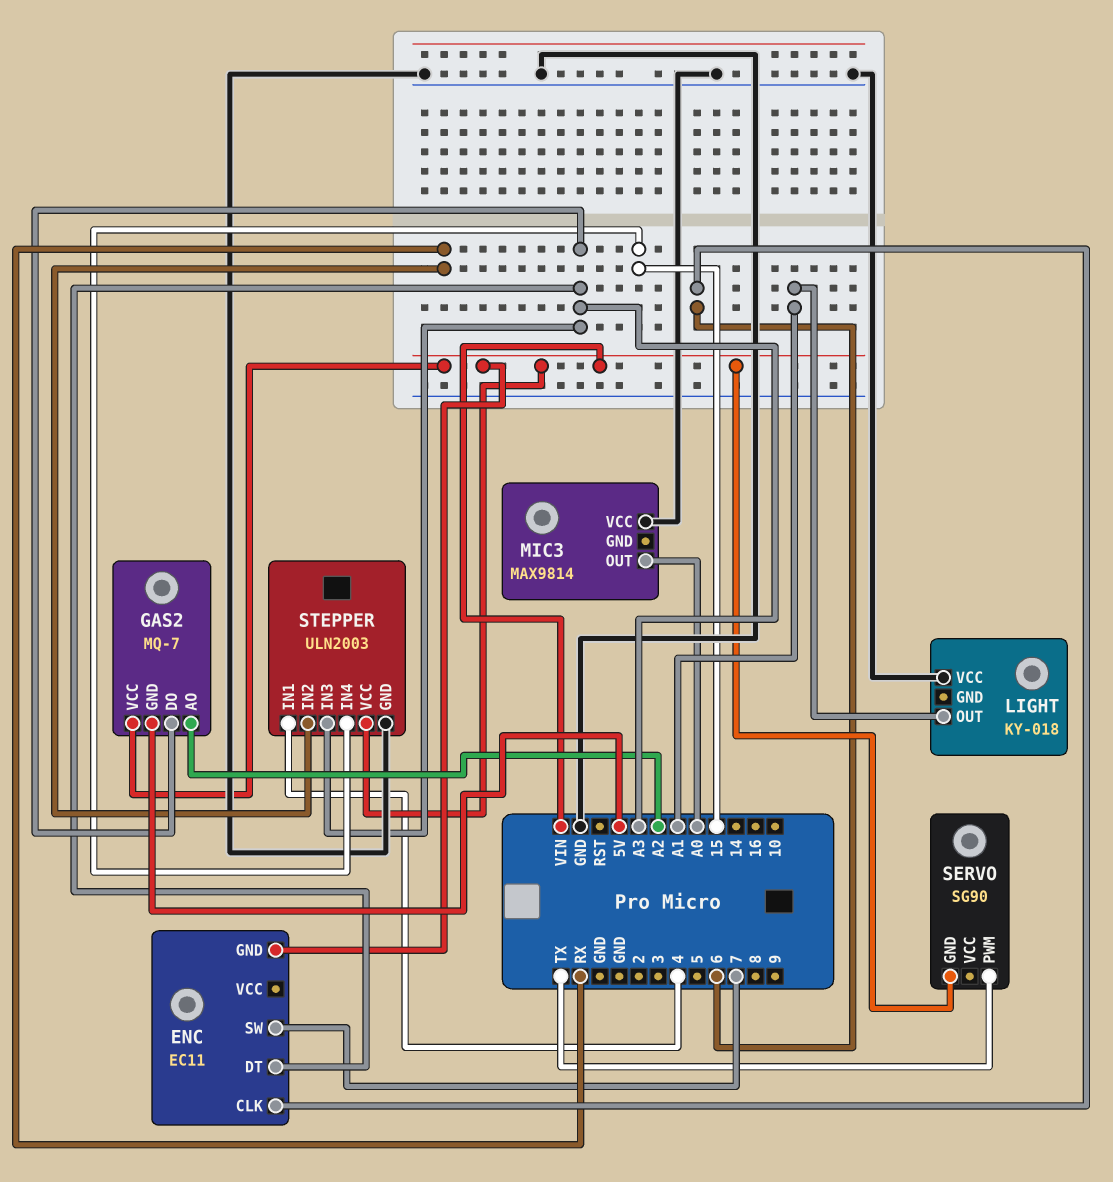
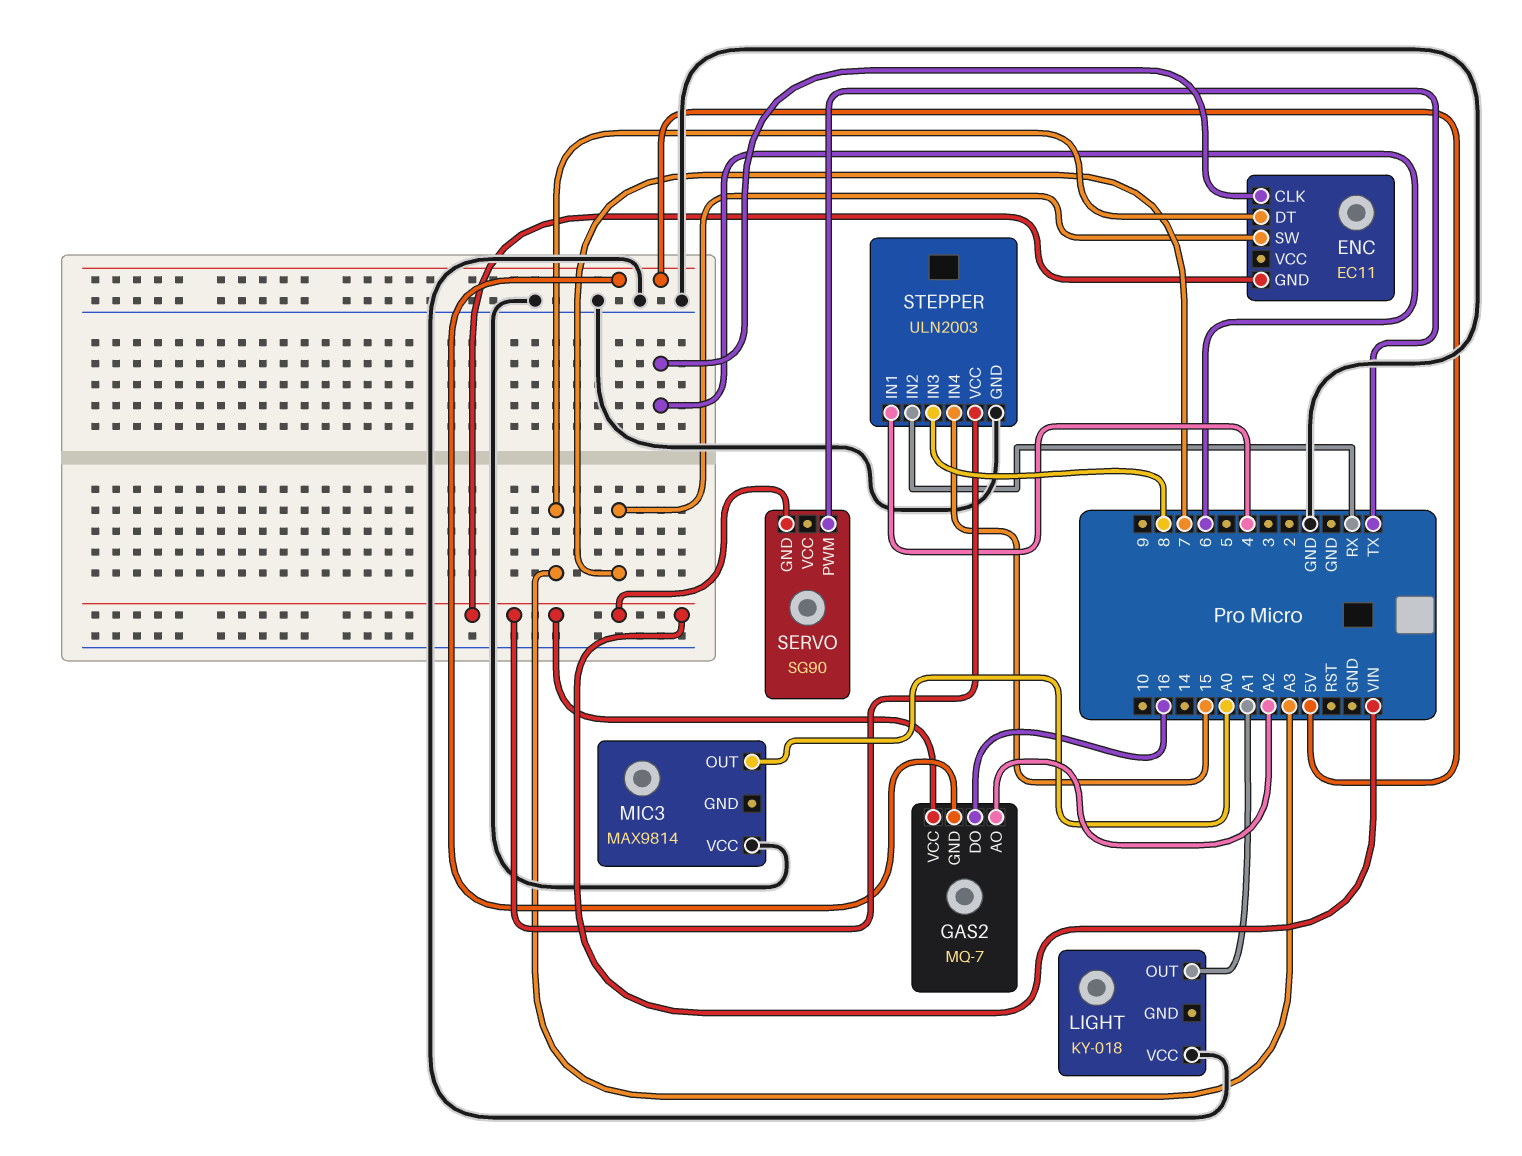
GAS2 pin DO: A3 -> 16
STEPPER pin IN3: A3 -> 8

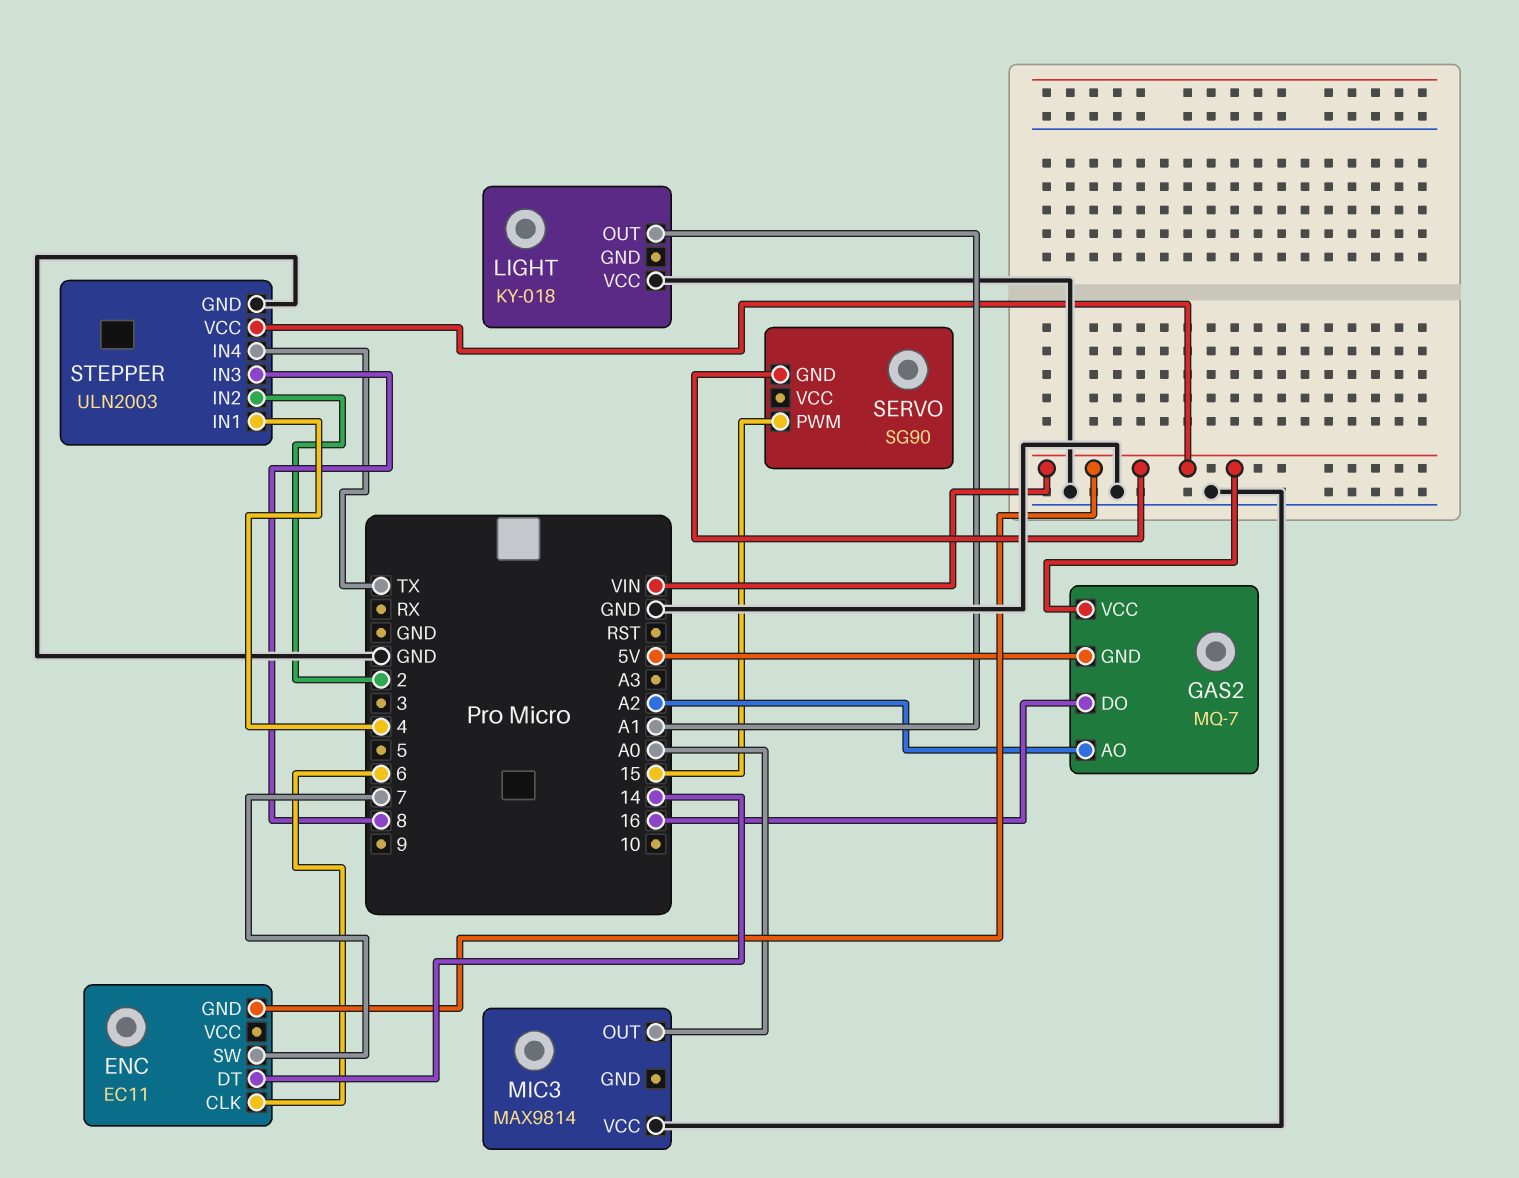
ENC pin DT: A3 -> 14
SERVO pin PWM: TX -> 15
STEPPER pin IN2: RX -> 2
STEPPER pin IN4: 15 -> TX

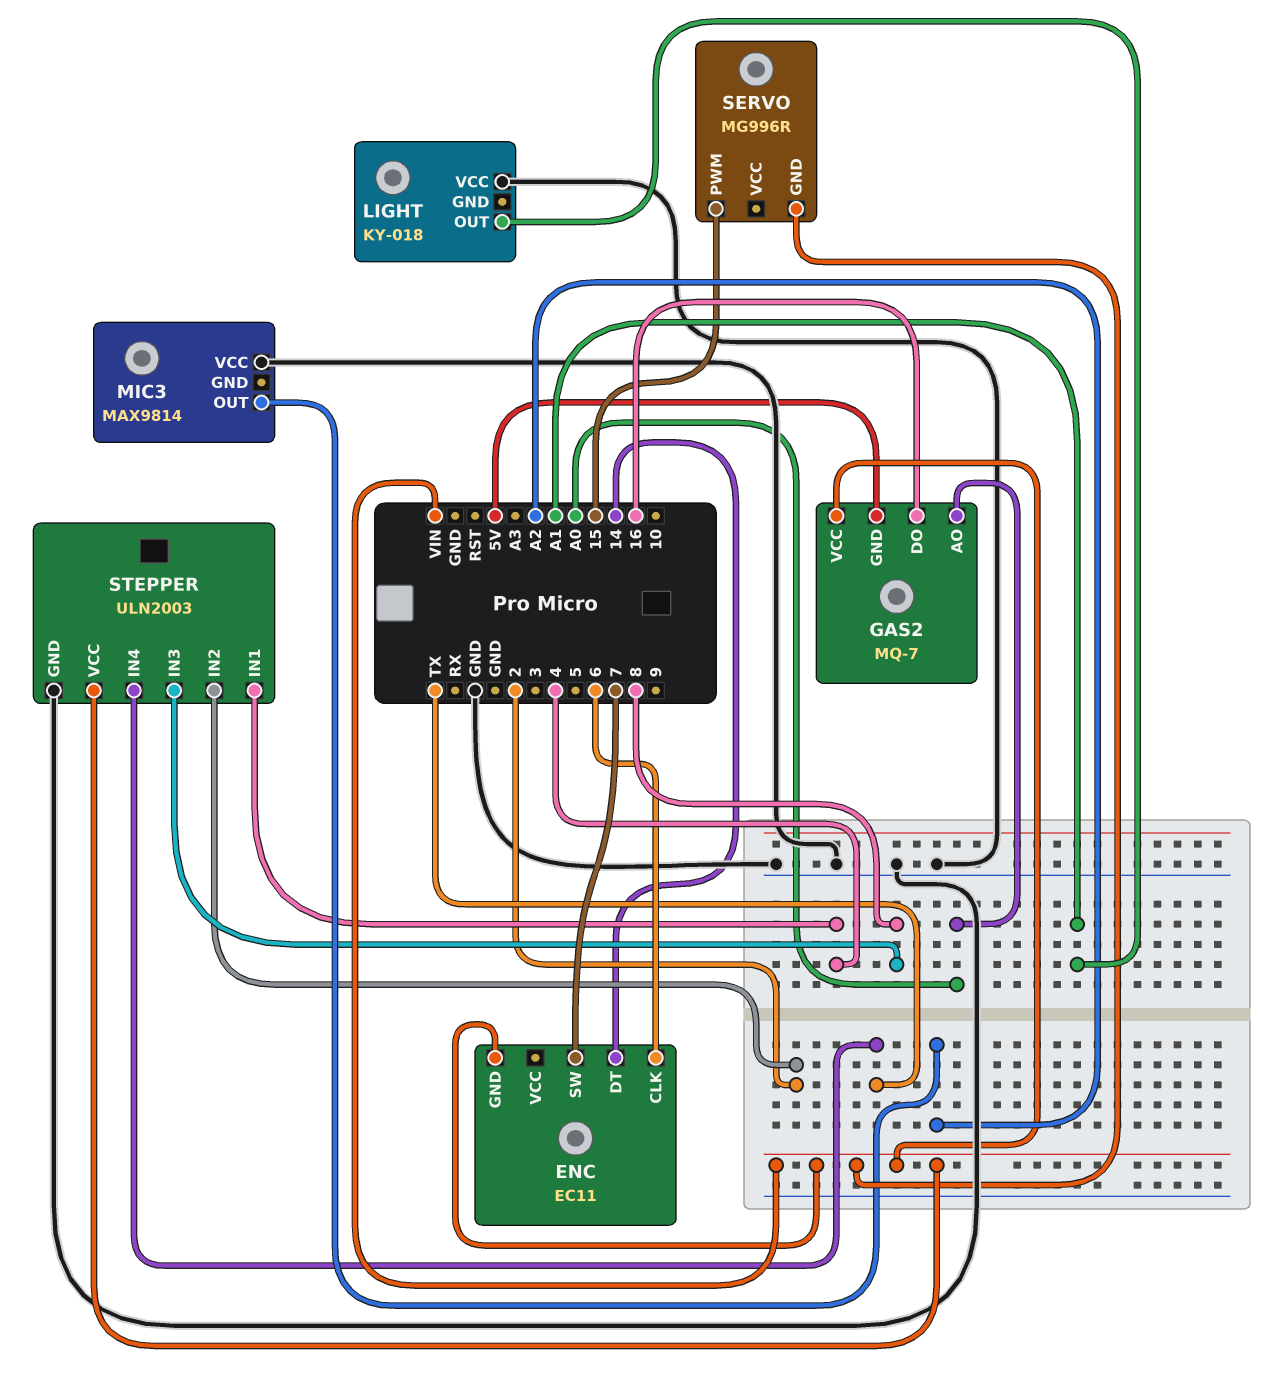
GAS2 pin AO: A2 -> A0
MIC3 pin OUT: A0 -> A2
SERVO: SG90 -> MG996R

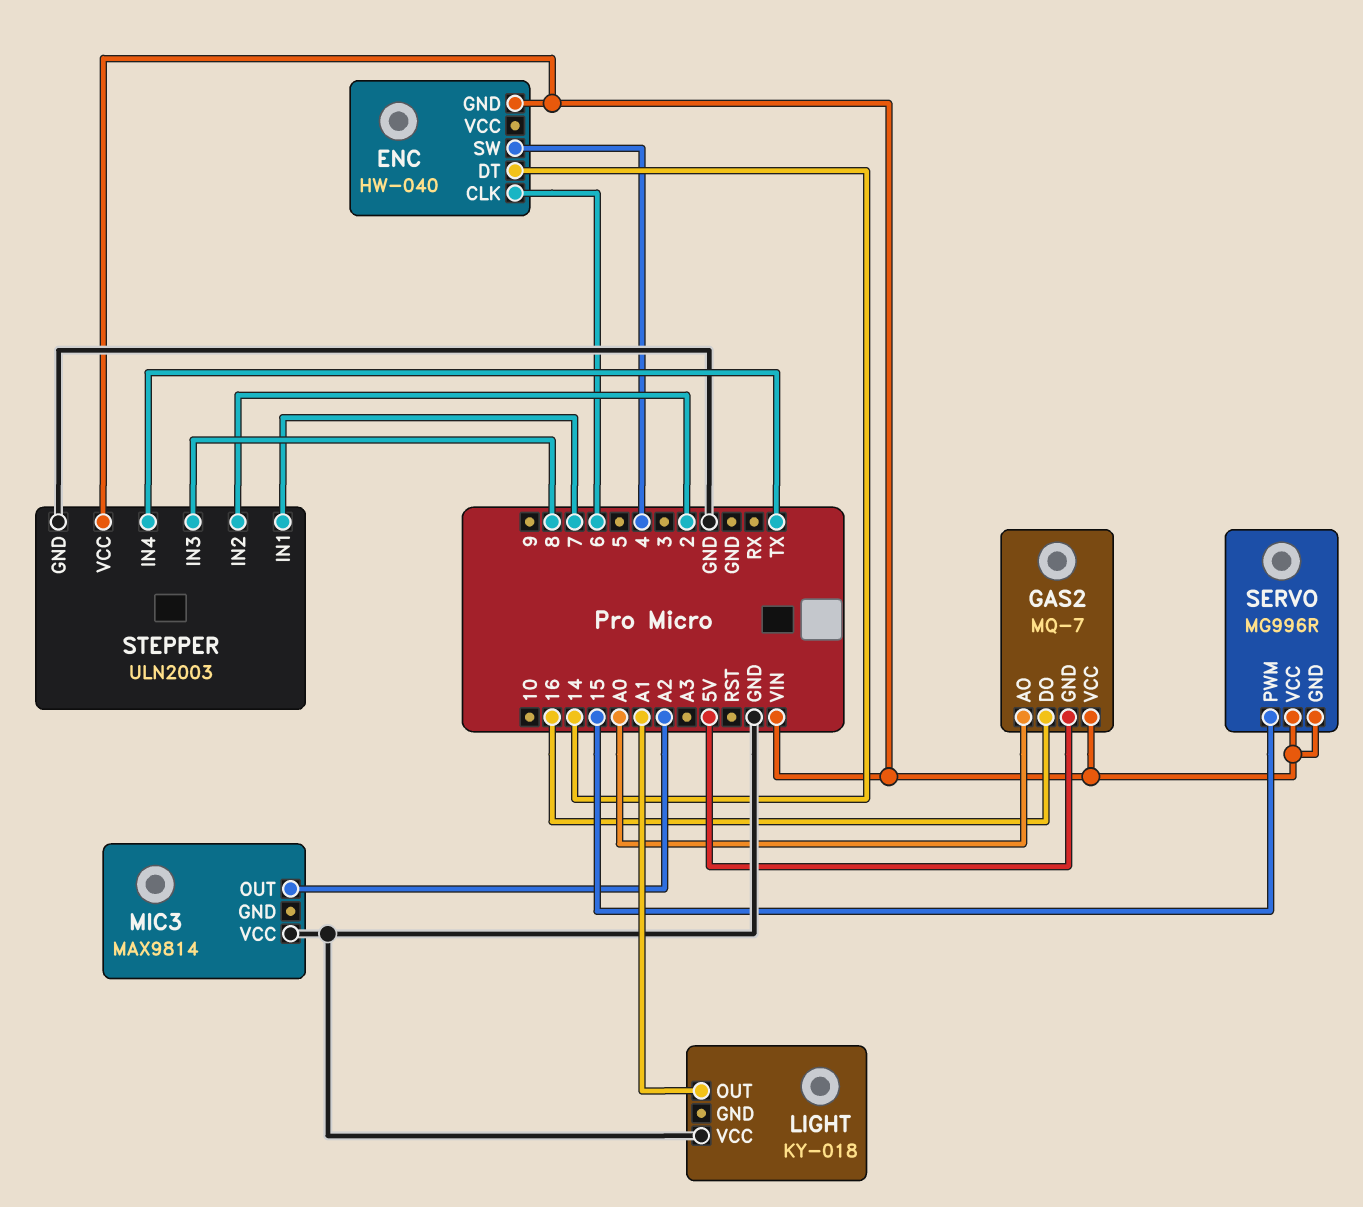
ENC: EC11 -> HW-040
ENC pin SW: 7 -> 4
SERVO pin VCC: none -> VIN
STEPPER pin IN1: 4 -> 7

